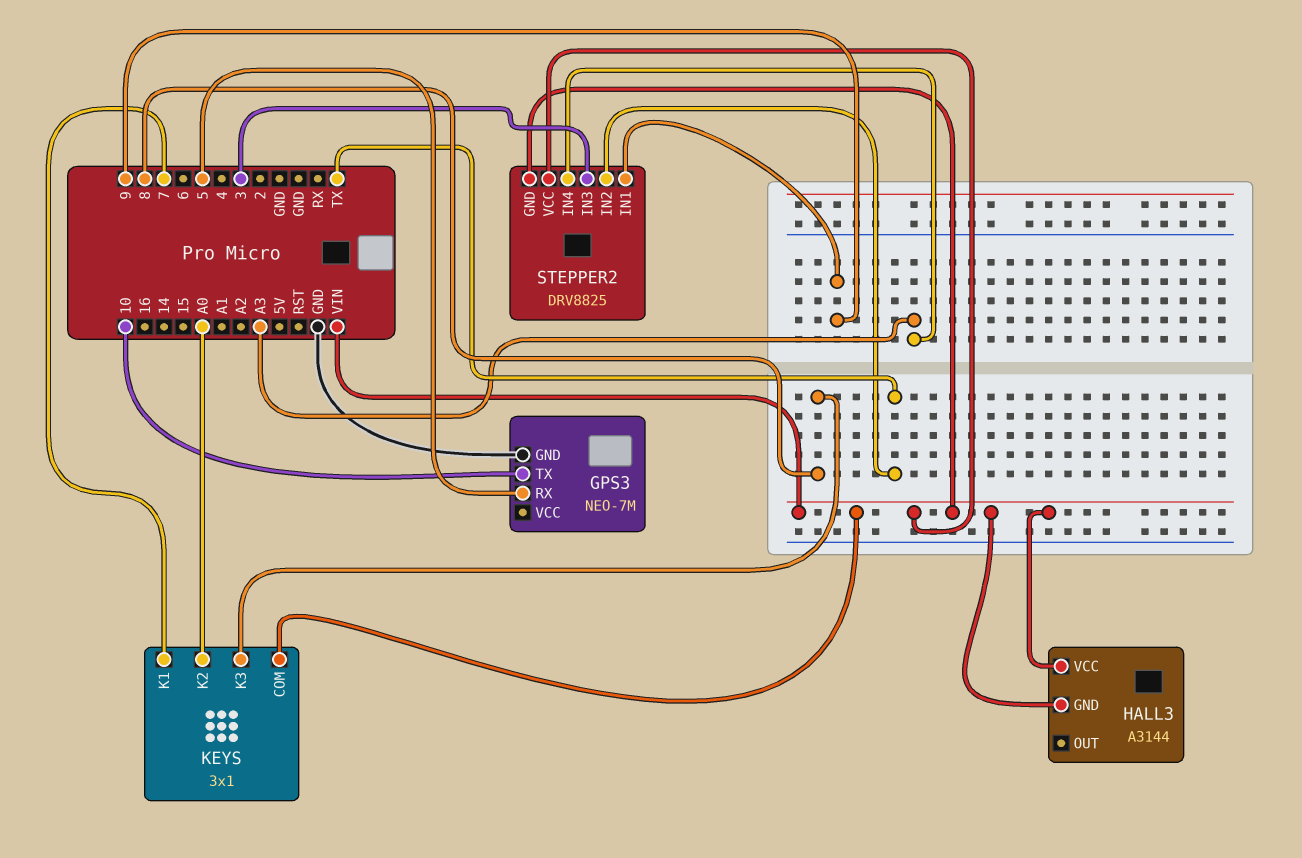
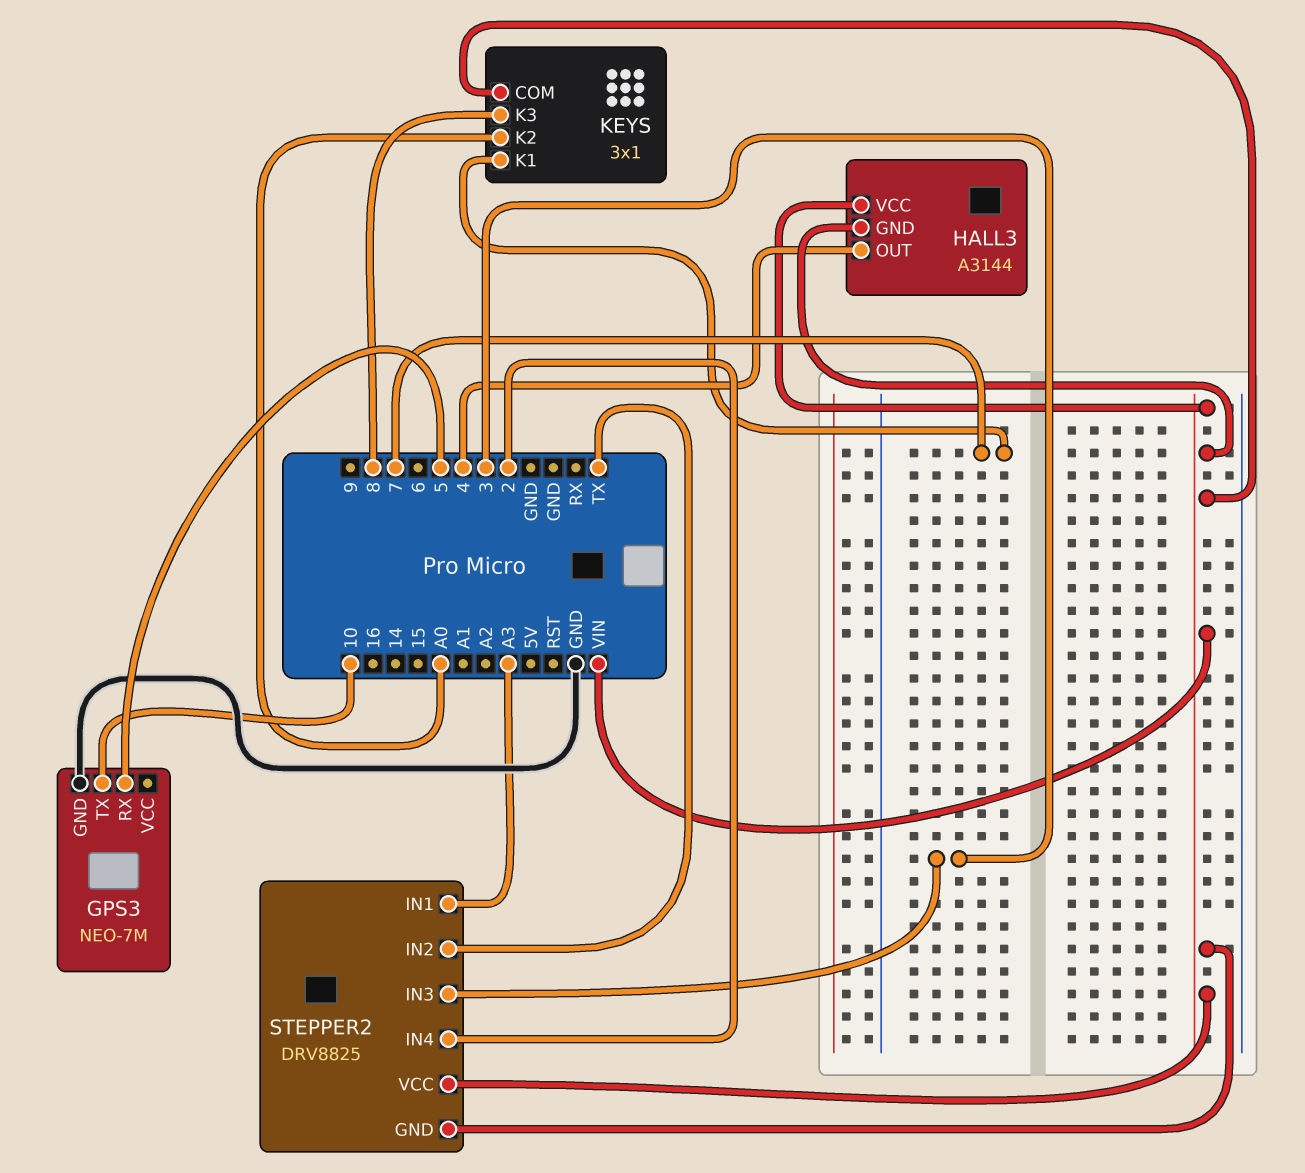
HALL3 pin OUT: none -> 4
STEPPER2 pin IN1: 9 -> A3
STEPPER2 pin IN4: A3 -> 2

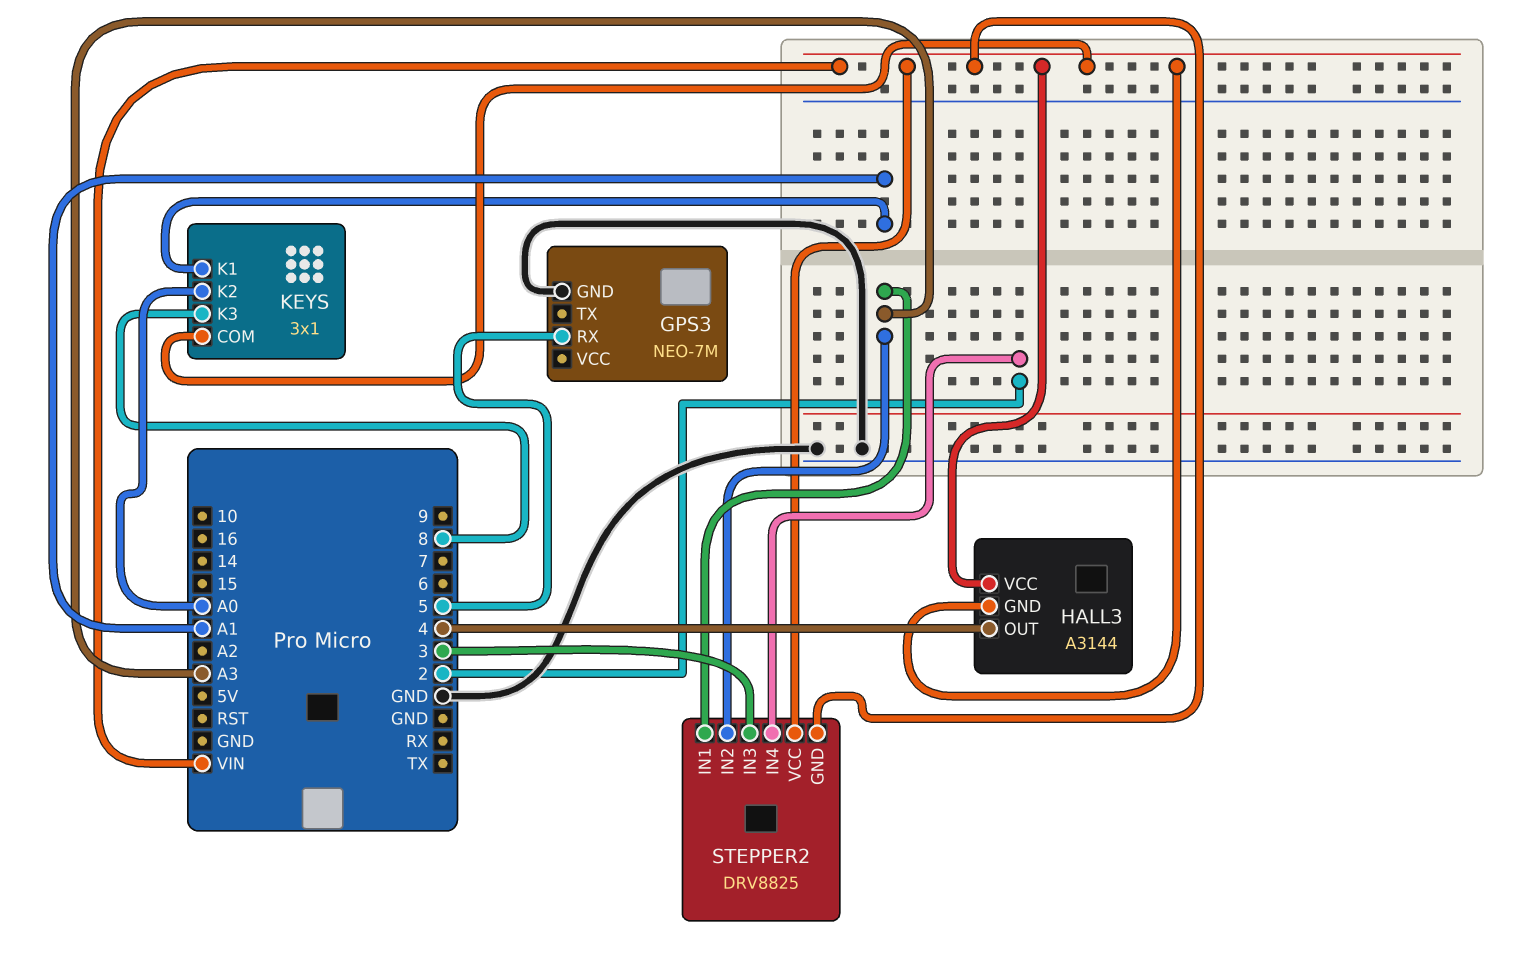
GPS3 pin TX: 10 -> none
KEYS pin K1: 7 -> A1
STEPPER2 pin IN2: TX -> A3

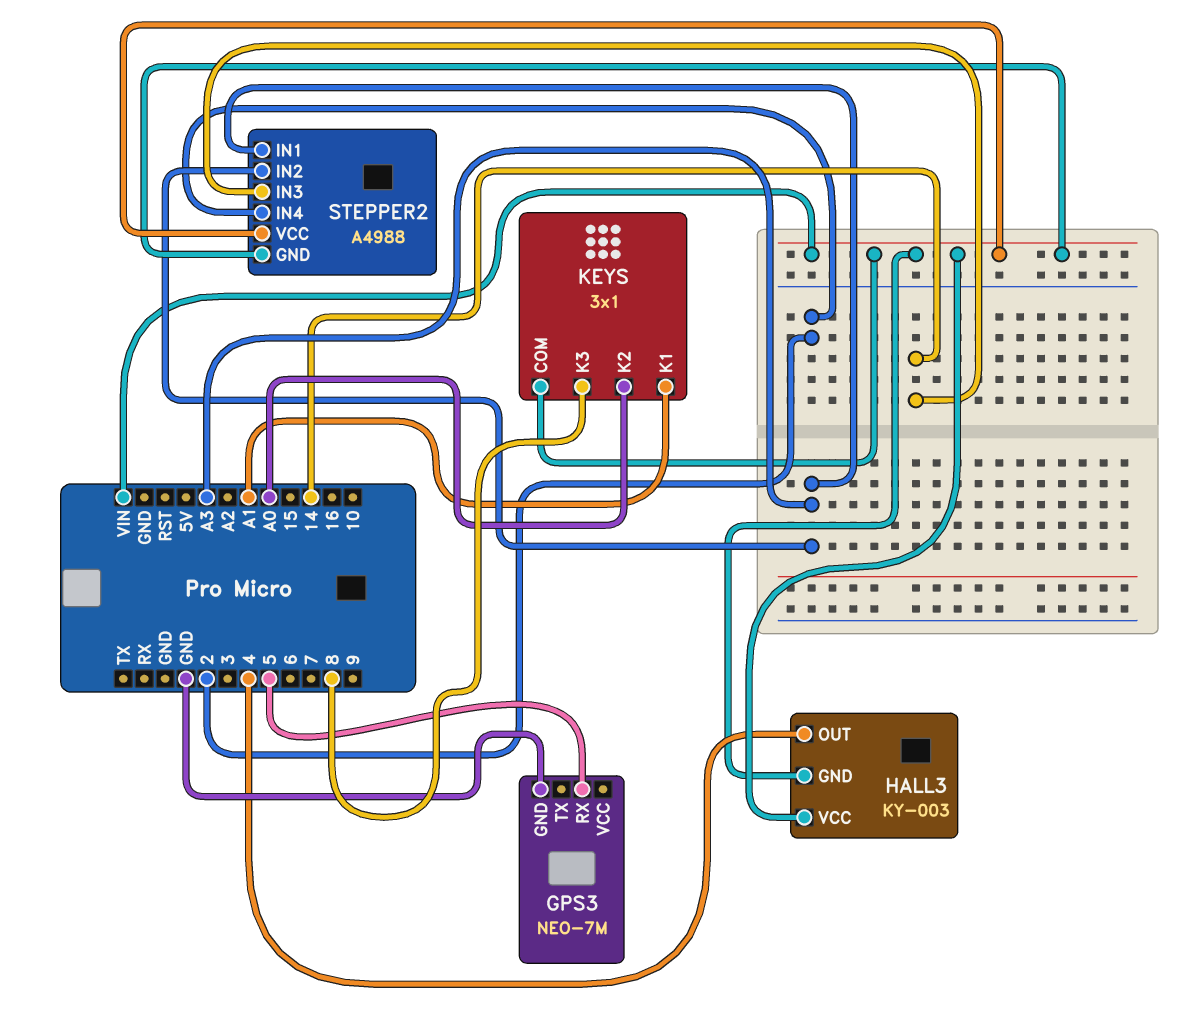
HALL3: A3144 -> KY-003
STEPPER2: DRV8825 -> A4988
STEPPER2 pin IN3: 3 -> 14

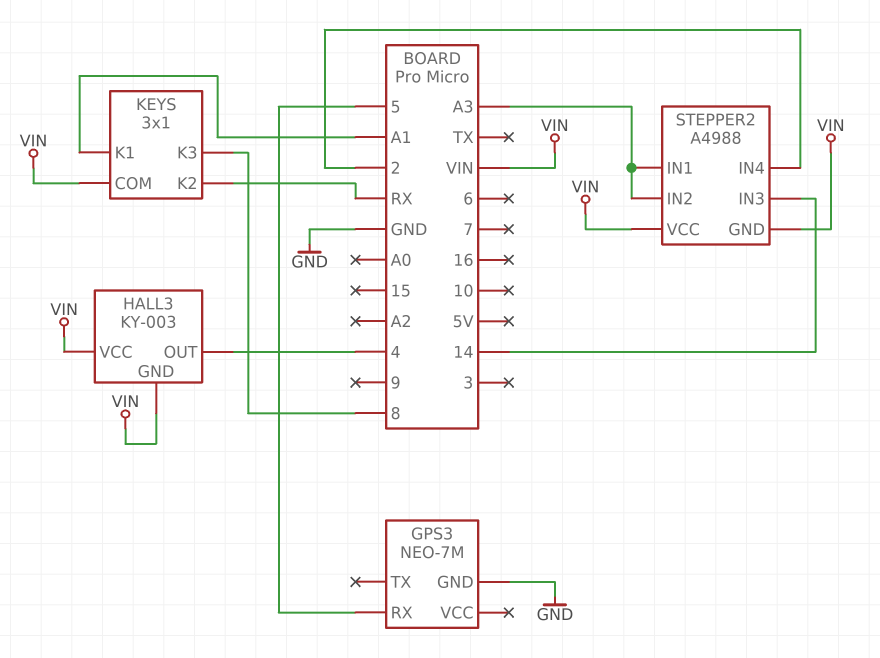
KEYS pin K2: A0 -> RX

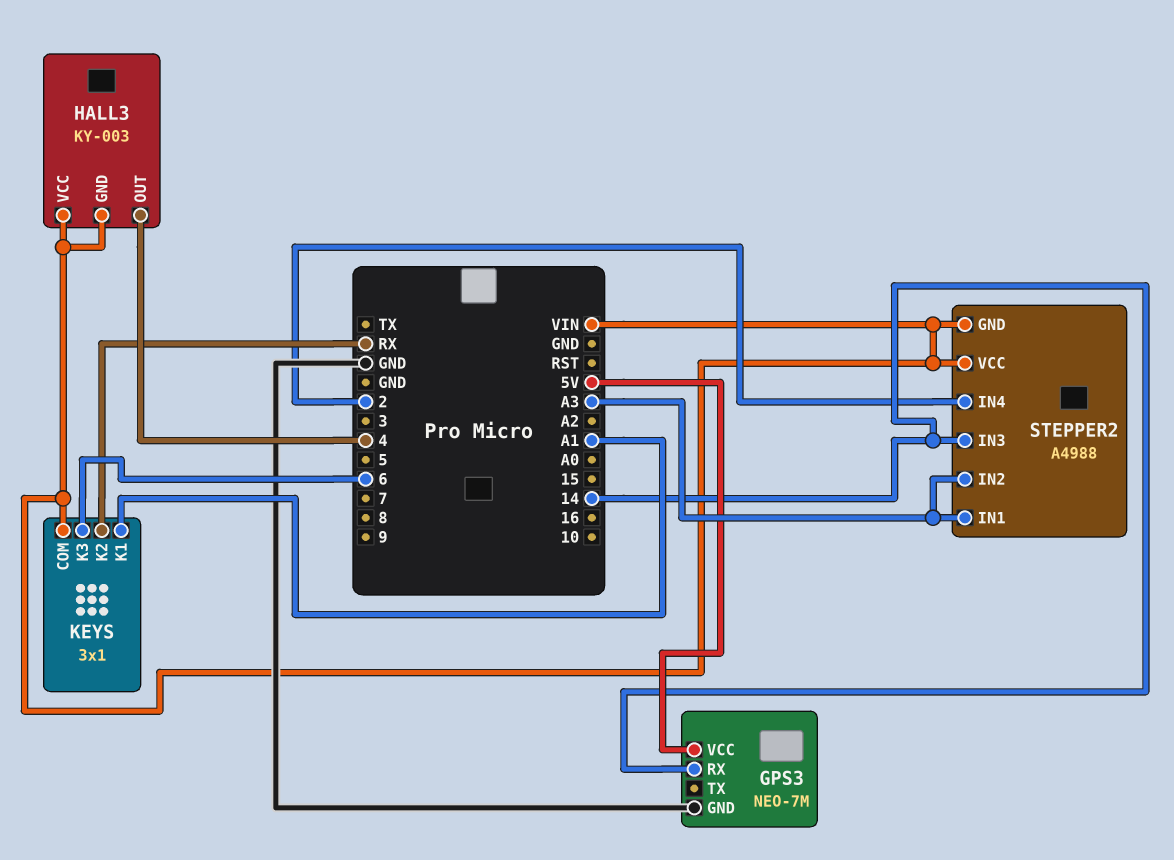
GPS3 pin RX: 5 -> 14
GPS3 pin VCC: none -> 5V
KEYS pin K3: 8 -> 6

